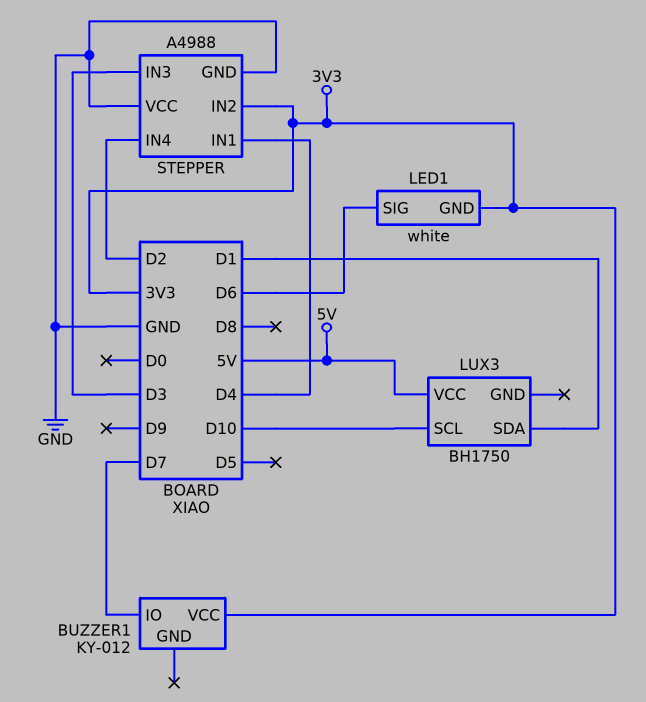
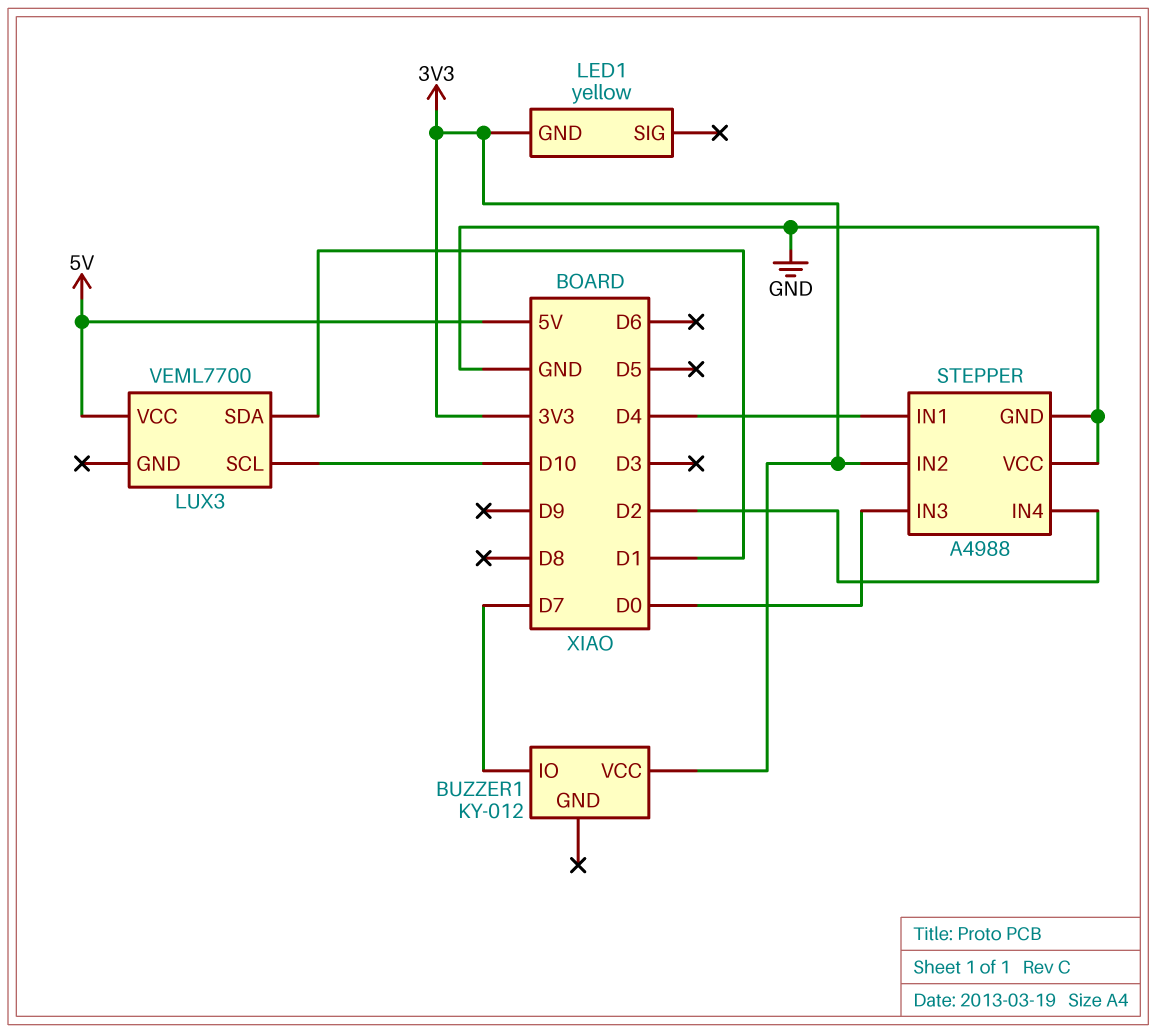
LED1: white -> yellow
LED1 pin SIG: D6 -> none
LUX3: BH1750 -> VEML7700
STEPPER pin IN3: D3 -> D0

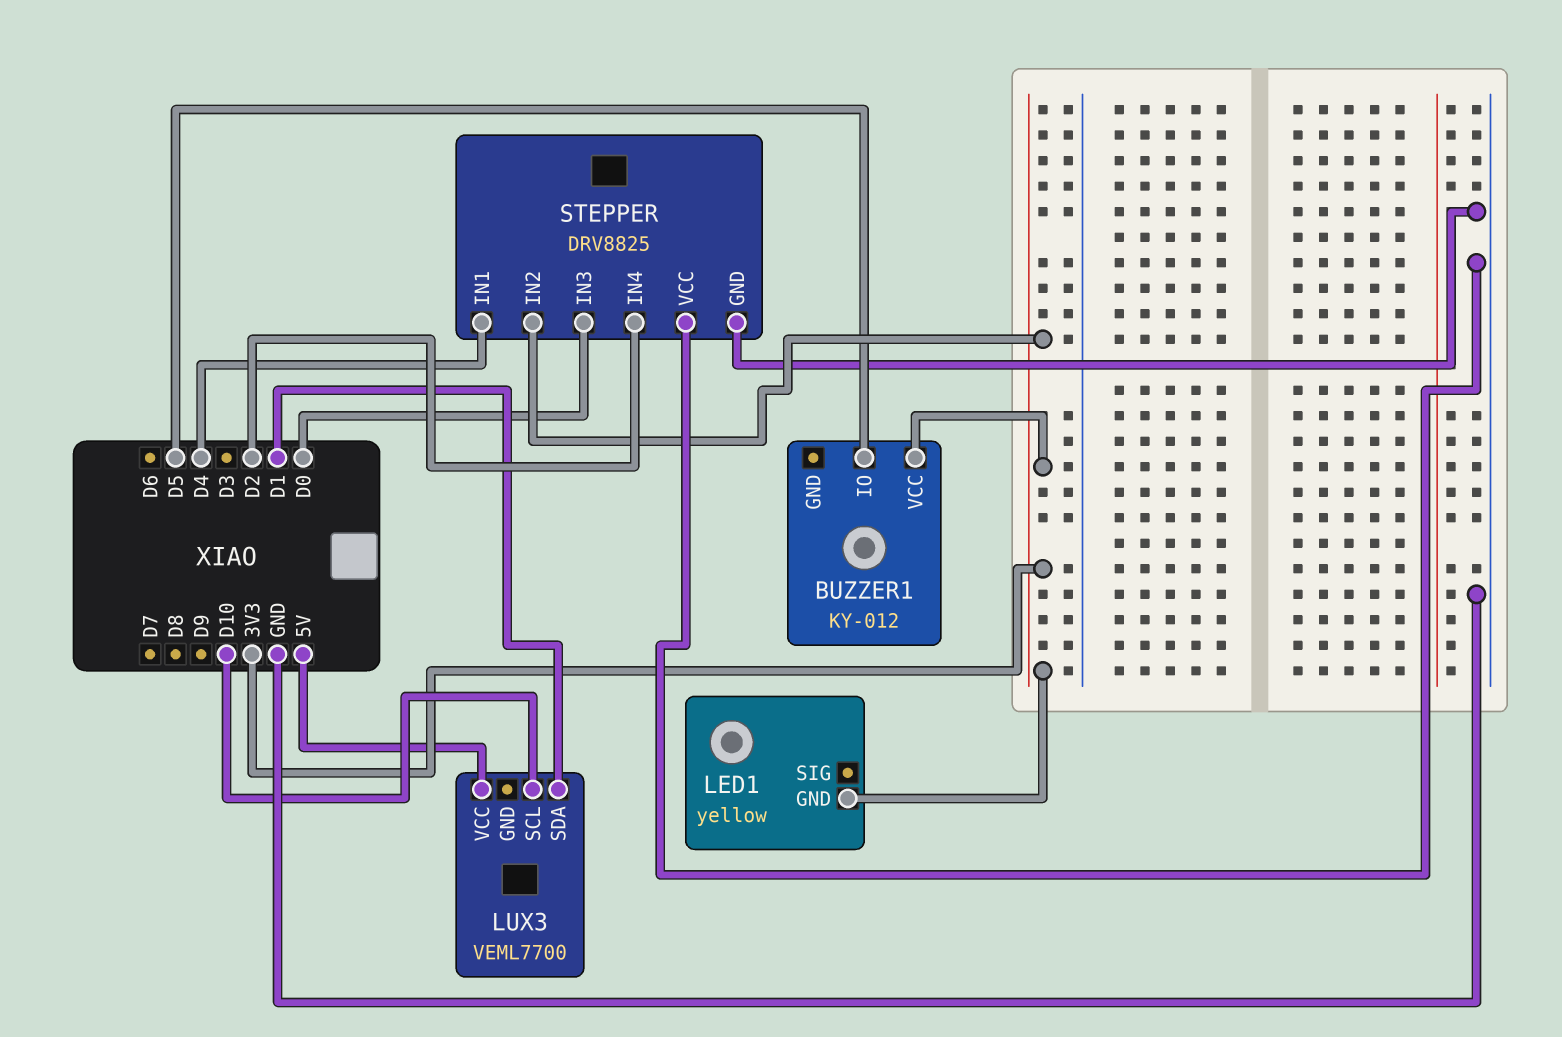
BUZZER1 pin IO: D7 -> D5
STEPPER: A4988 -> DRV8825

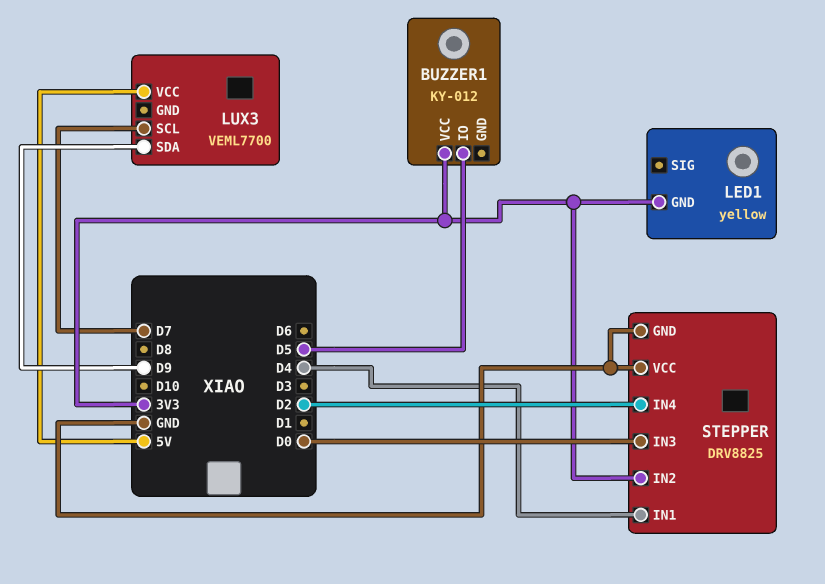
LUX3 pin SCL: D10 -> D7
LUX3 pin SDA: D1 -> D9

